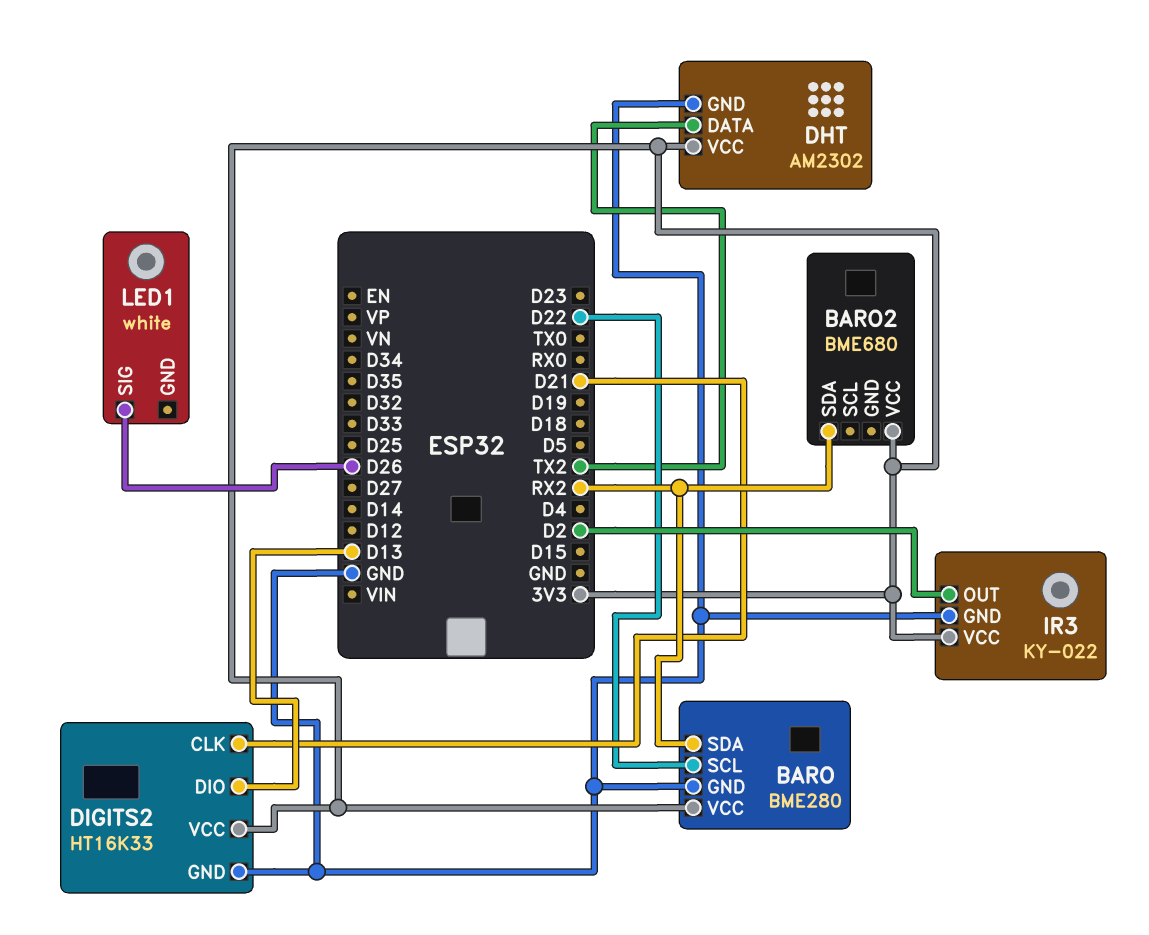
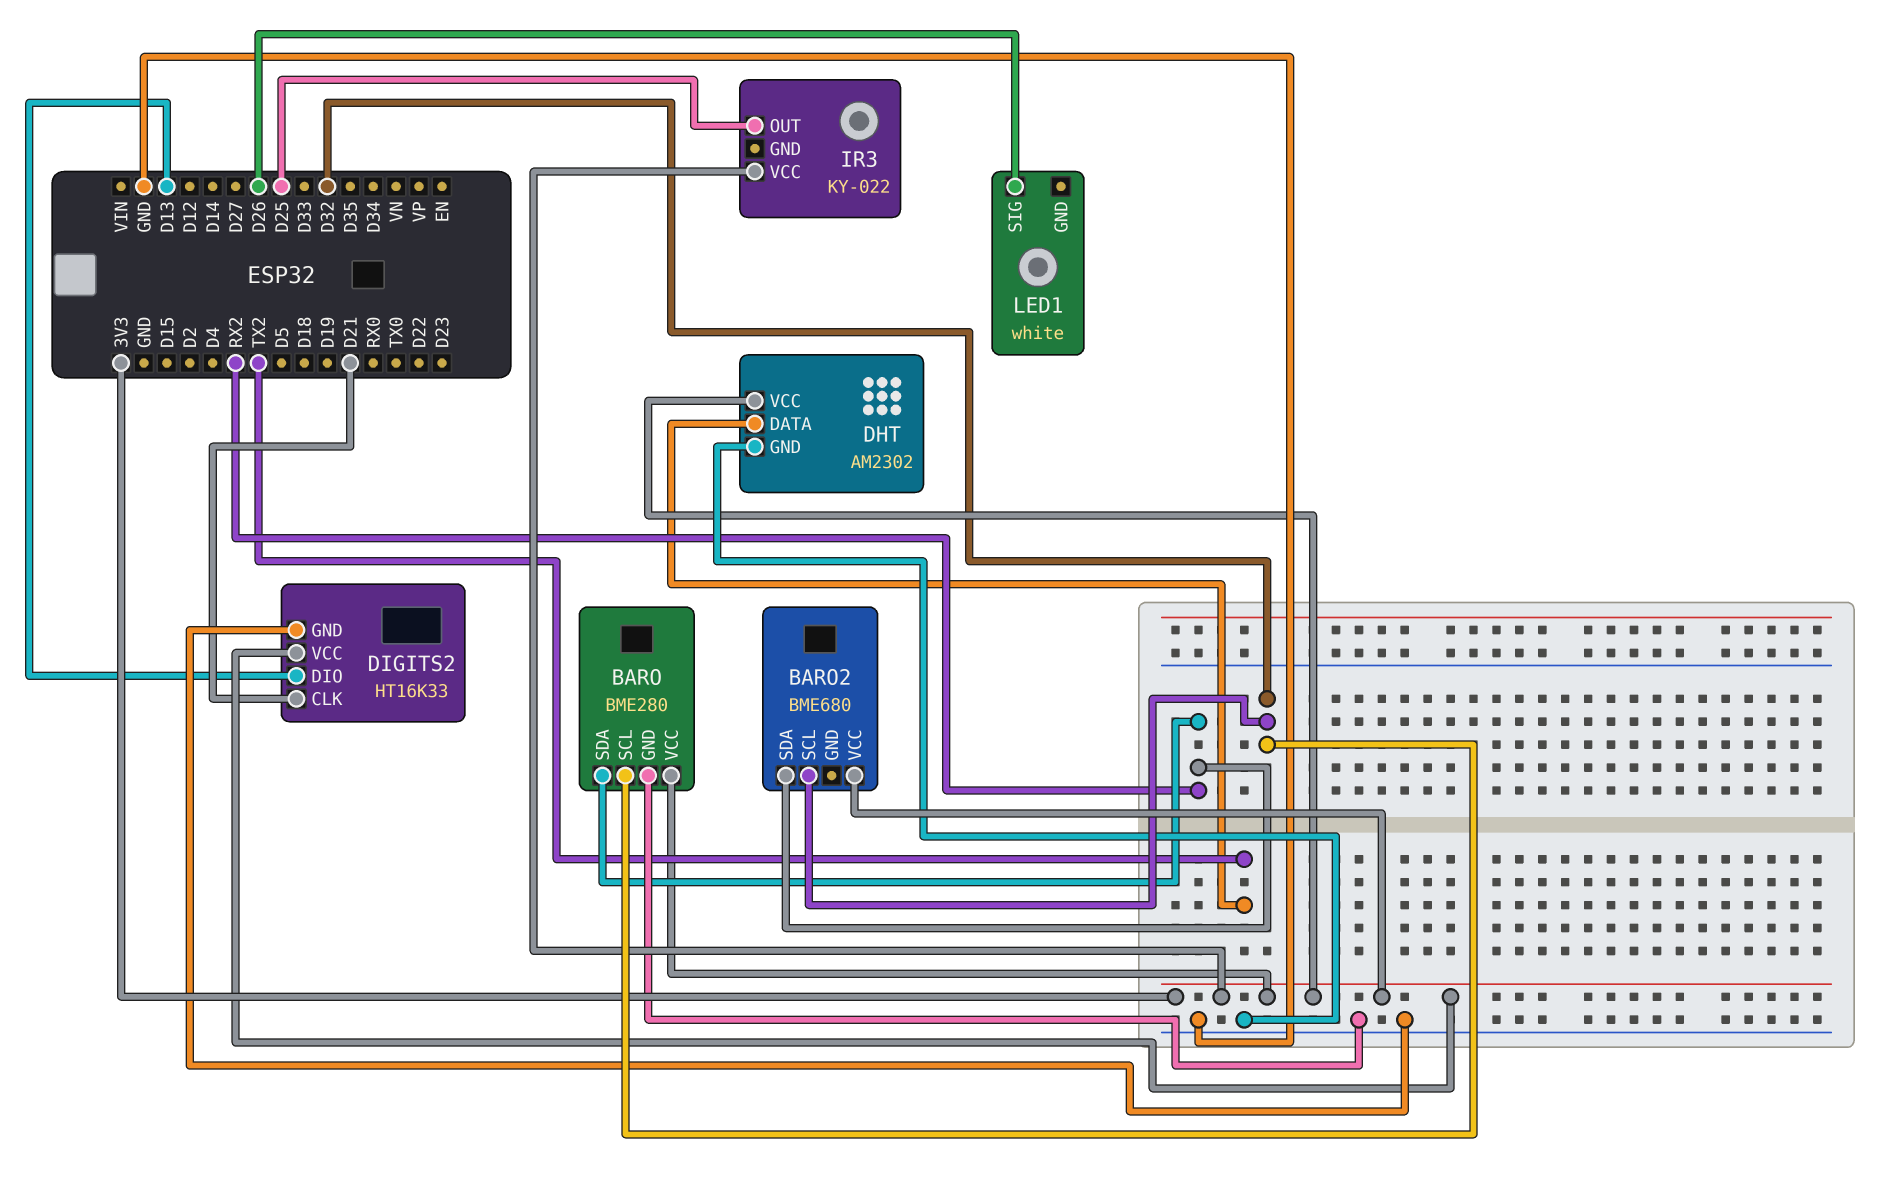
BARO pin SCL: D22 -> D32
BARO2 pin SCL: none -> D32
IR3 pin GND: GND -> none
IR3 pin OUT: D2 -> D25

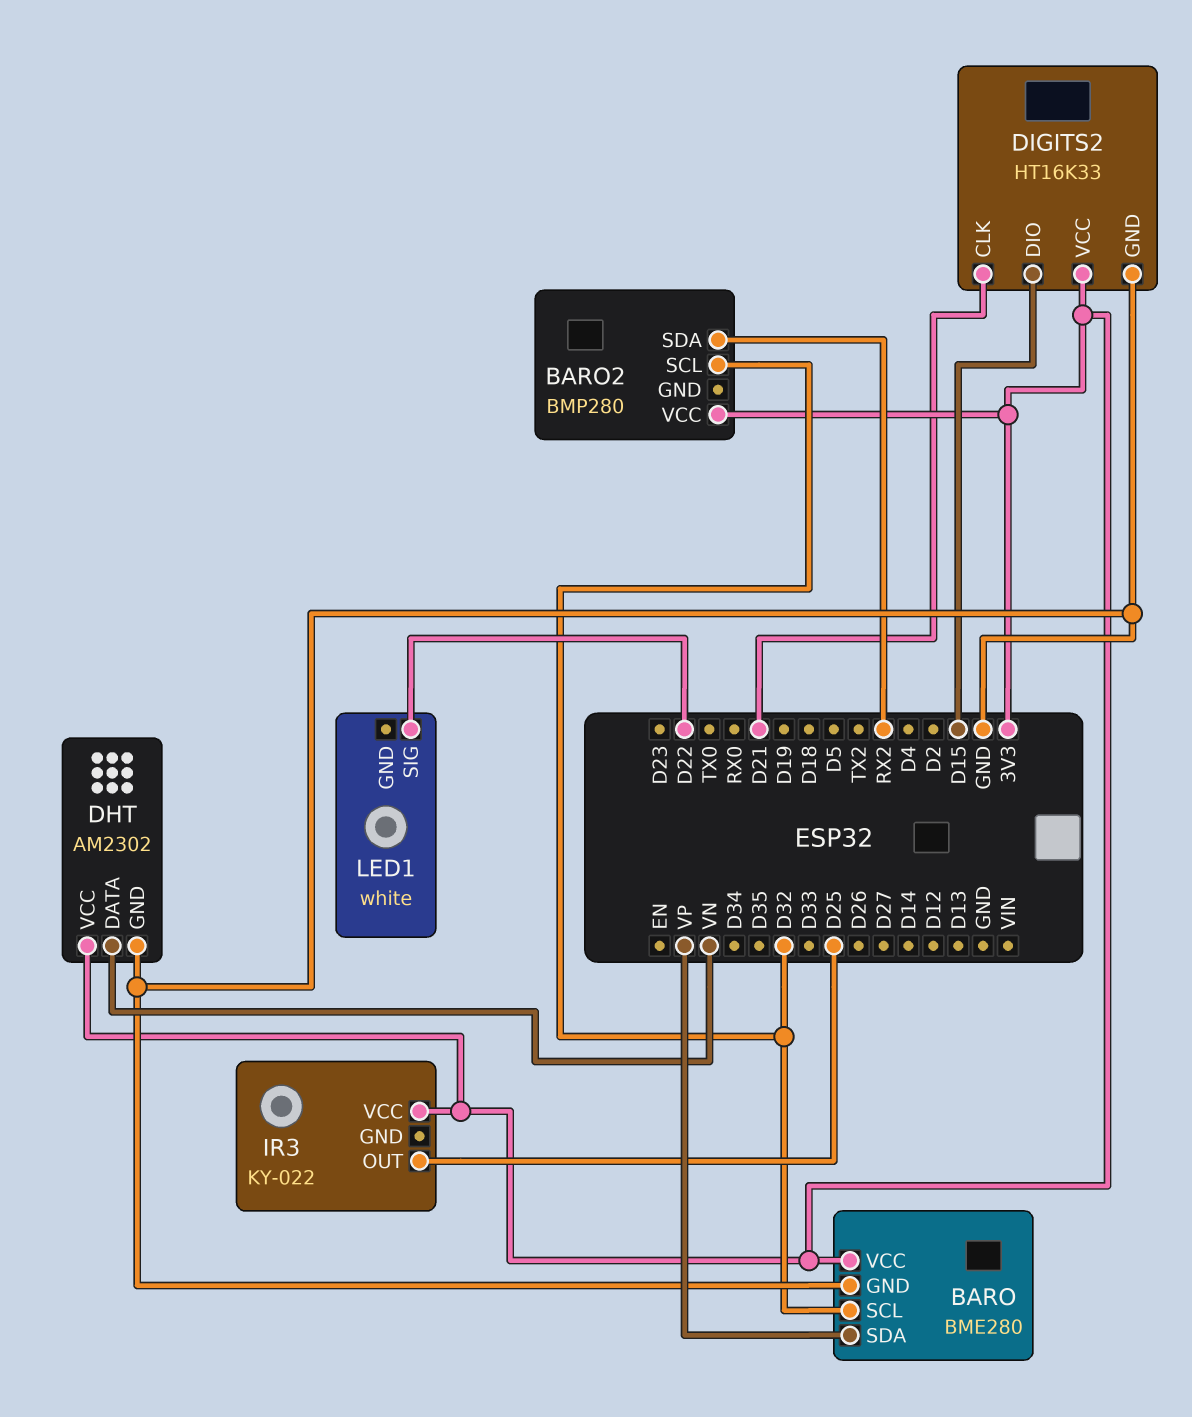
BARO pin SDA: RX2 -> VP
BARO2: BME680 -> BMP280
DHT pin DATA: TX2 -> VN
DIGITS2 pin DIO: D13 -> D15
LED1 pin SIG: D26 -> D22

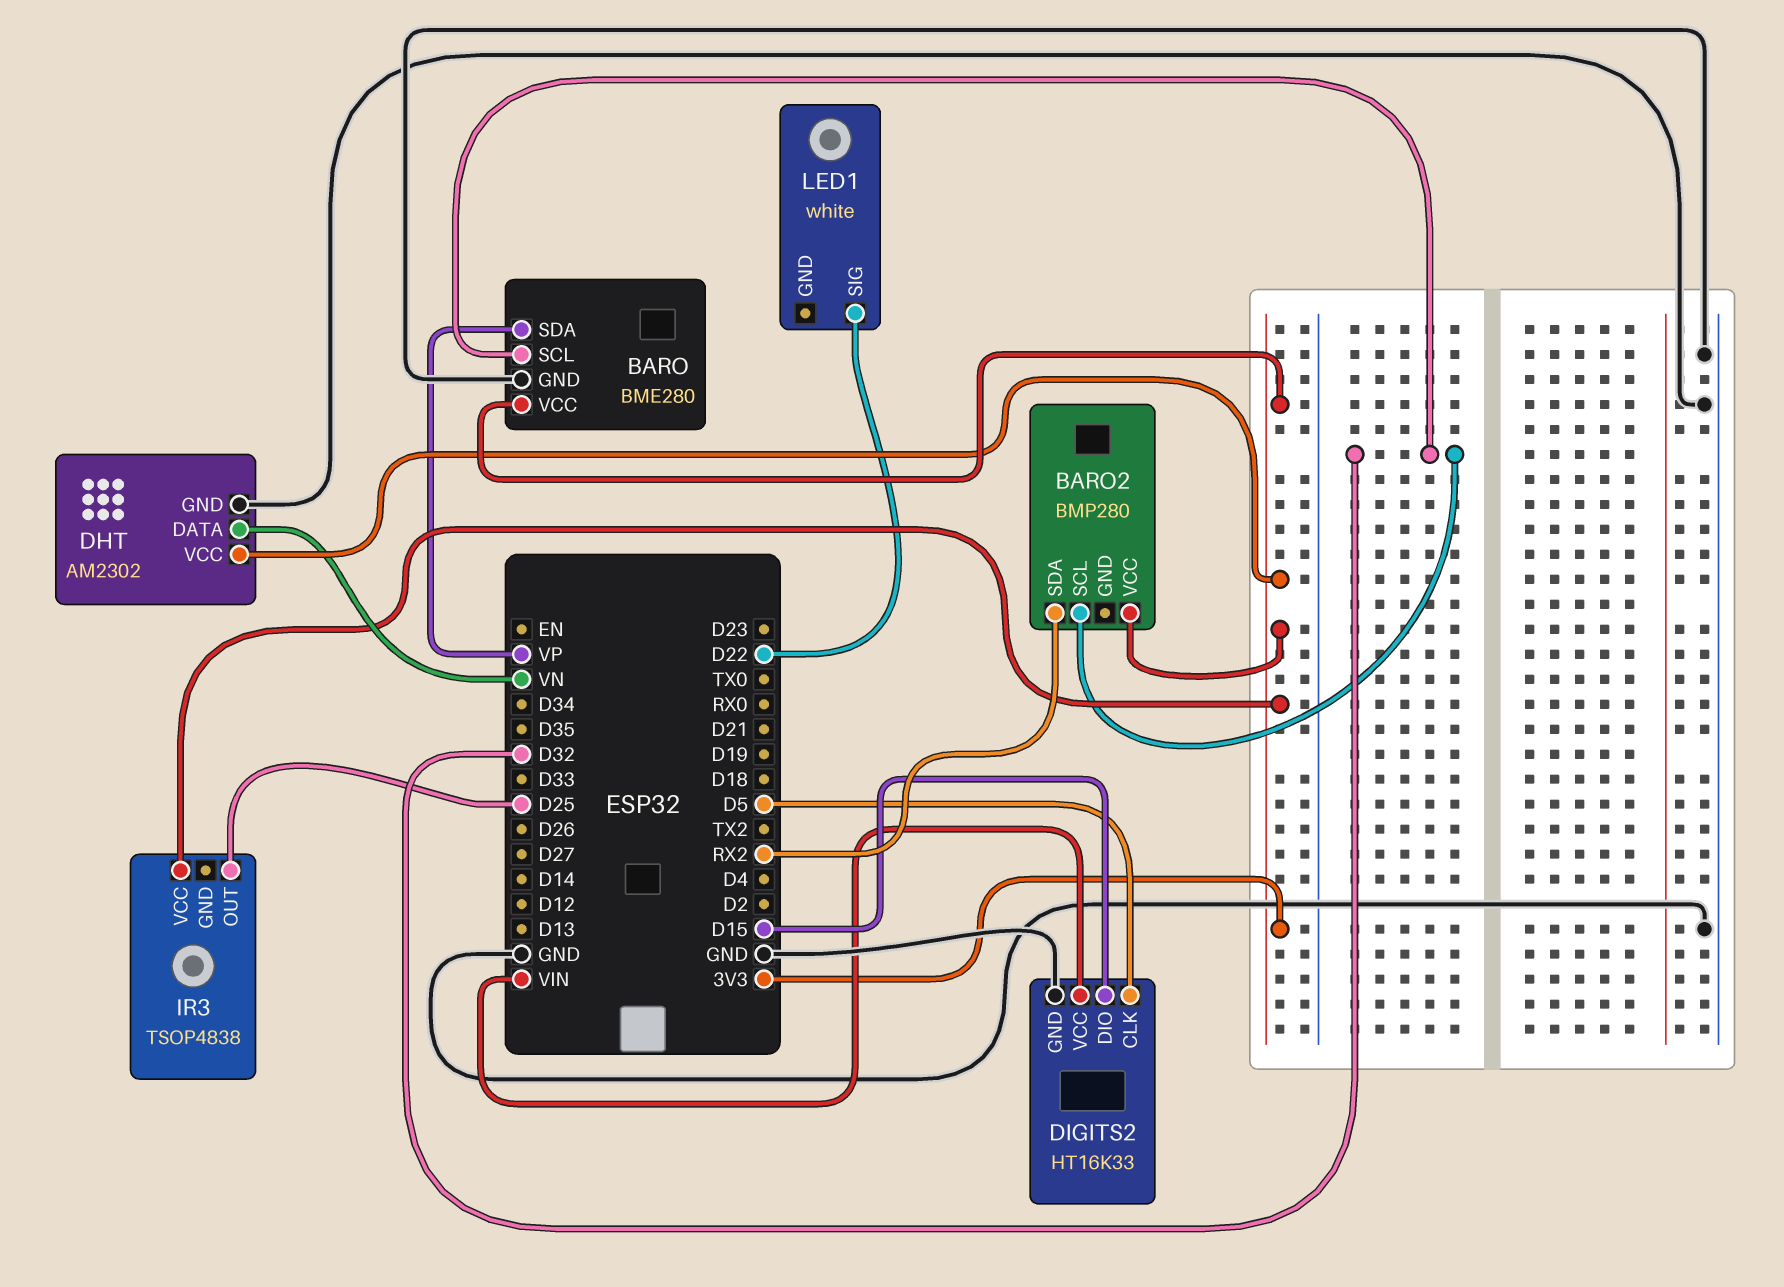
DIGITS2 pin CLK: D21 -> D5
DIGITS2 pin VCC: 3V3 -> VIN
IR3: KY-022 -> TSOP4838

